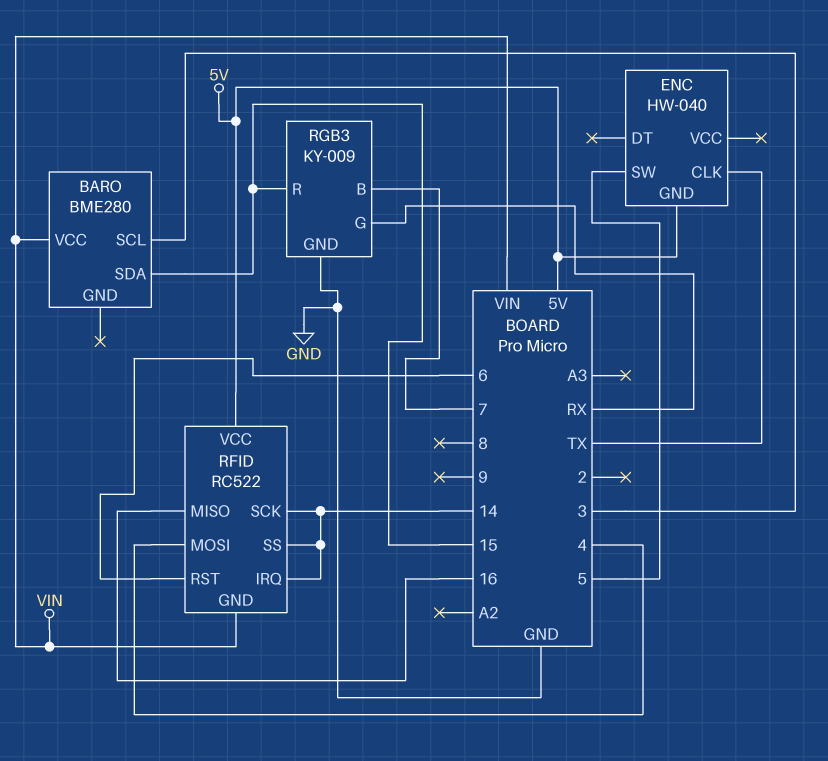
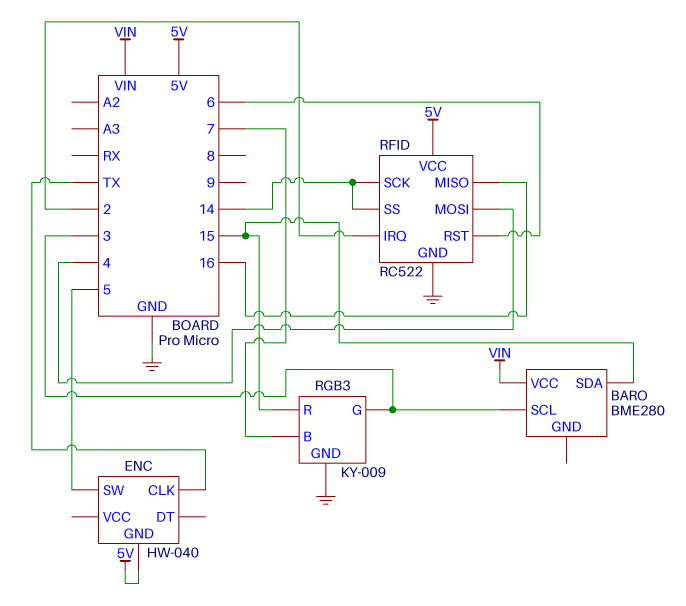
RFID pin GND: VIN -> GND
RFID pin IRQ: 14 -> 2
RGB3 pin G: RX -> 3

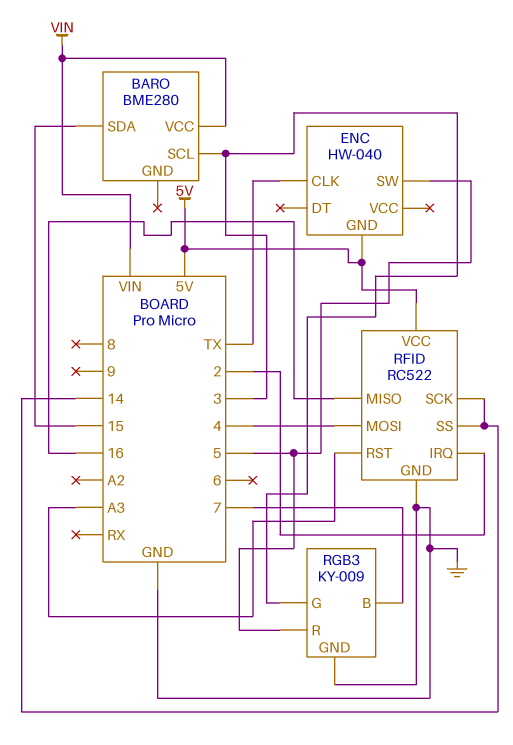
RFID pin RST: 6 -> A3
RGB3 pin R: 15 -> 5

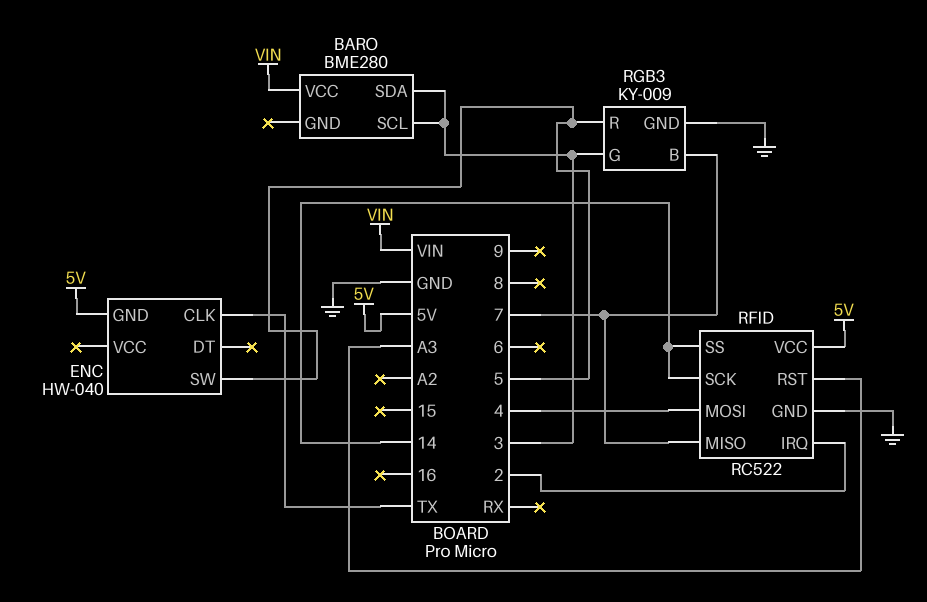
BARO pin SDA: 15 -> 3
RFID pin MISO: 16 -> 7

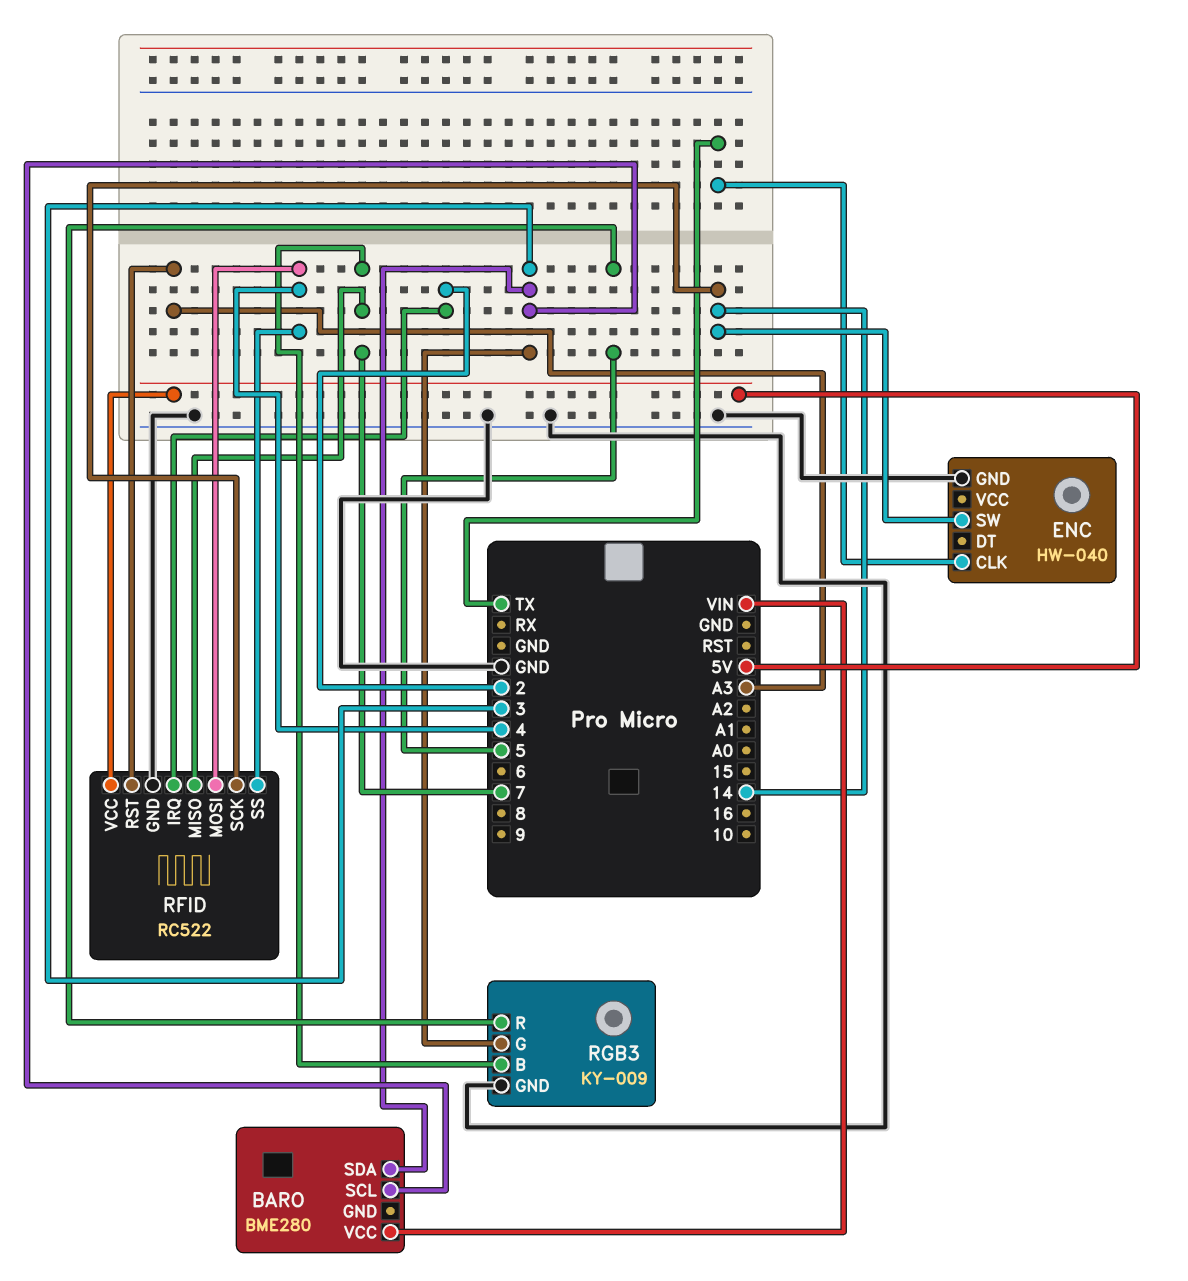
ENC pin GND: 5V -> GND
ENC pin SW: 5 -> 14
RFID pin SS: 14 -> 4

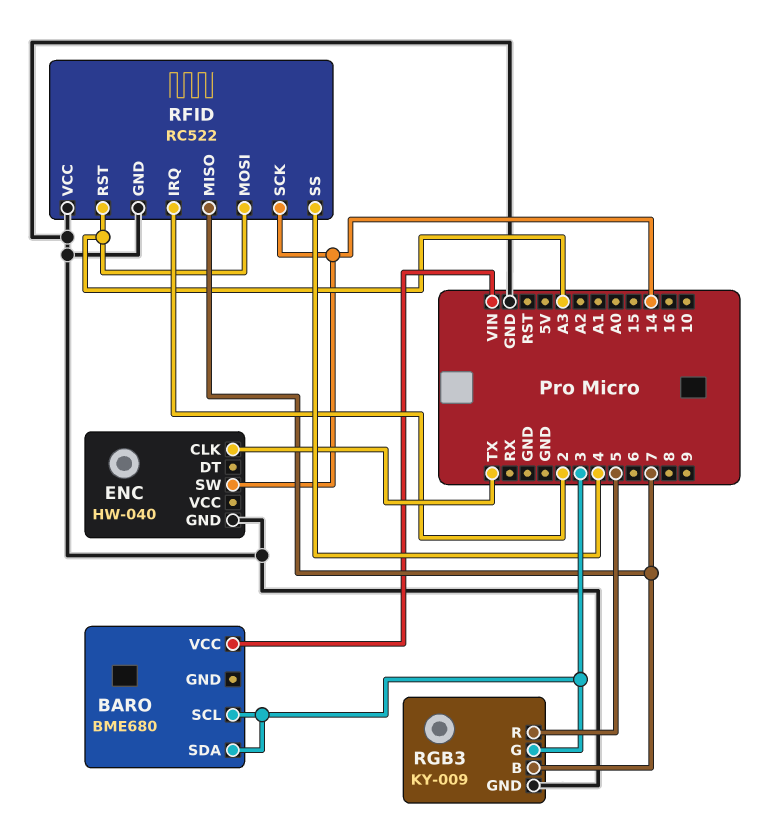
BARO: BME280 -> BME680
RFID pin MOSI: 4 -> A3
RFID pin VCC: 5V -> GND

